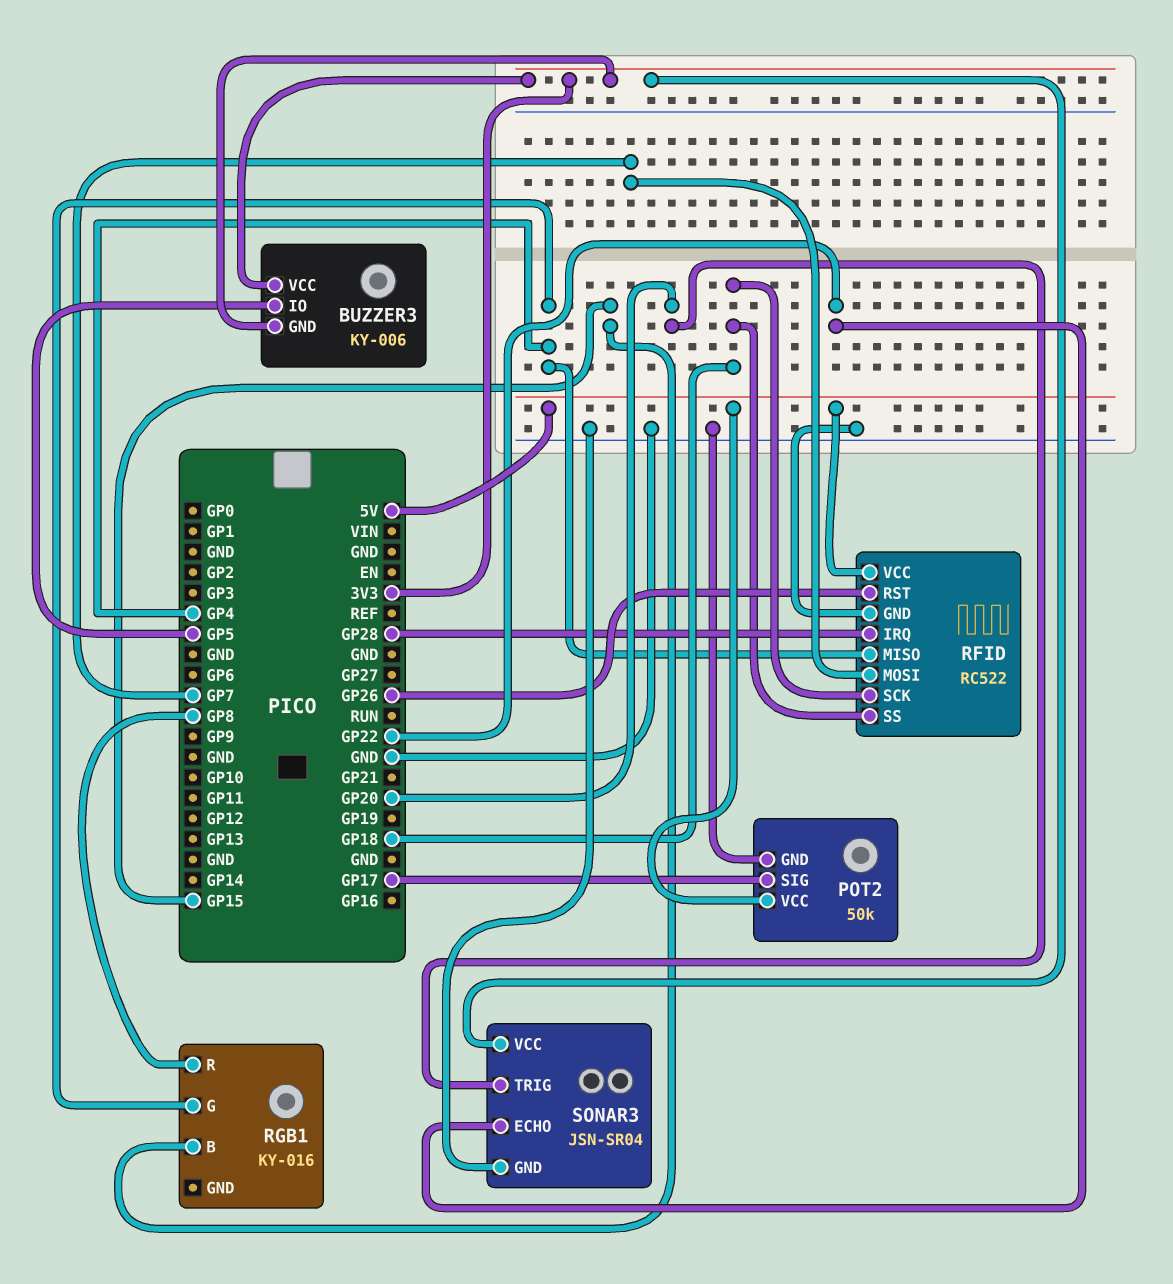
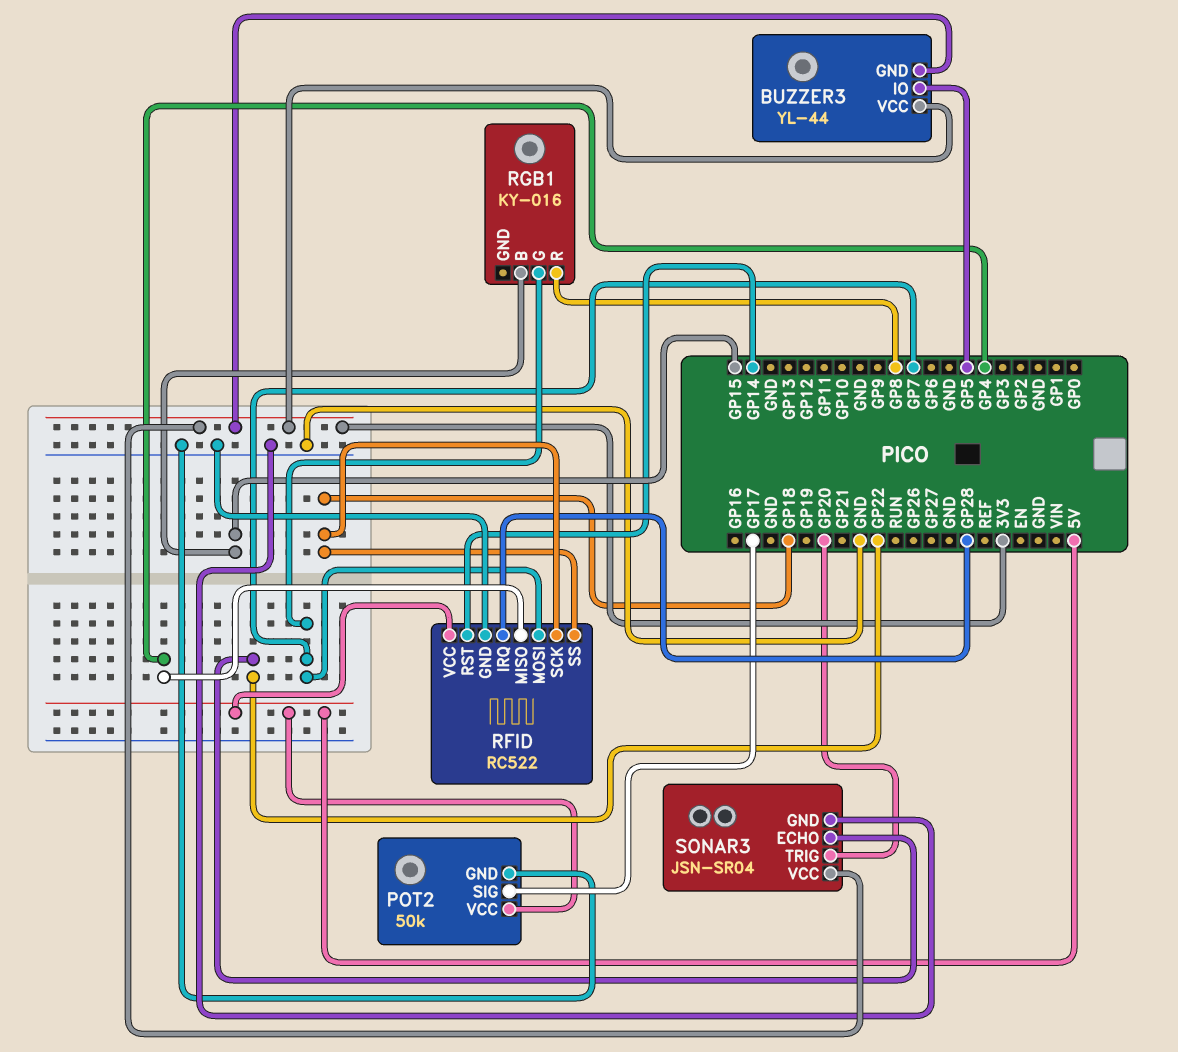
BUZZER3: KY-006 -> YL-44
RFID pin RST: GP26 -> GP14
RGB1 pin G: GP4 -> GP7

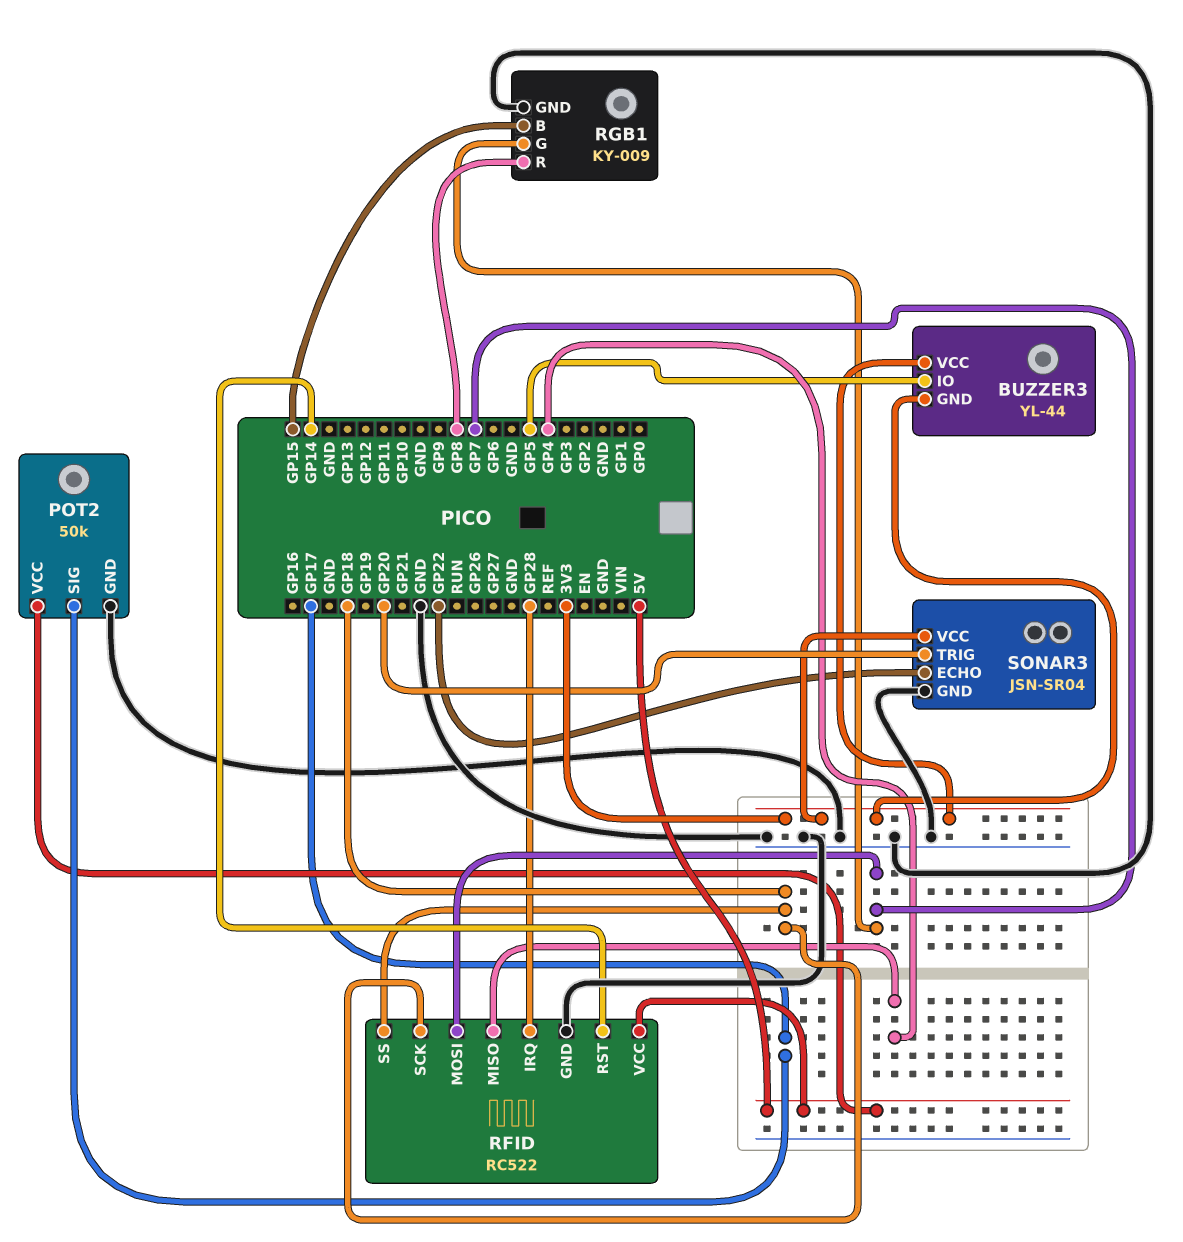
RGB1: KY-016 -> KY-009
RGB1 pin GND: none -> GND

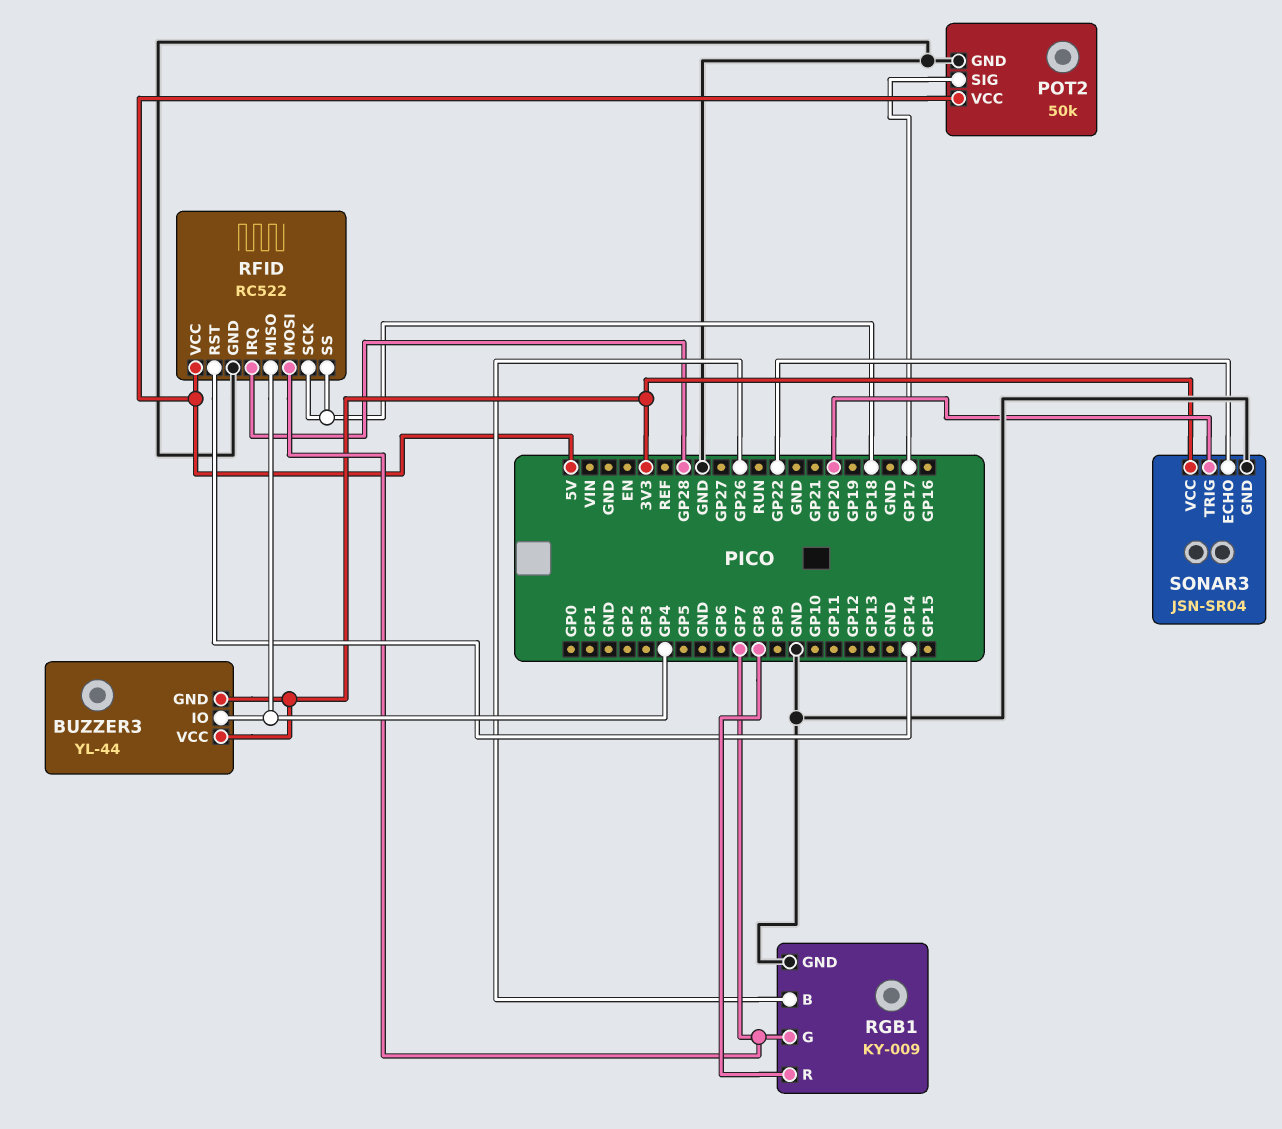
BUZZER3 pin IO: GP5 -> GP4
RGB1 pin B: GP15 -> GP26

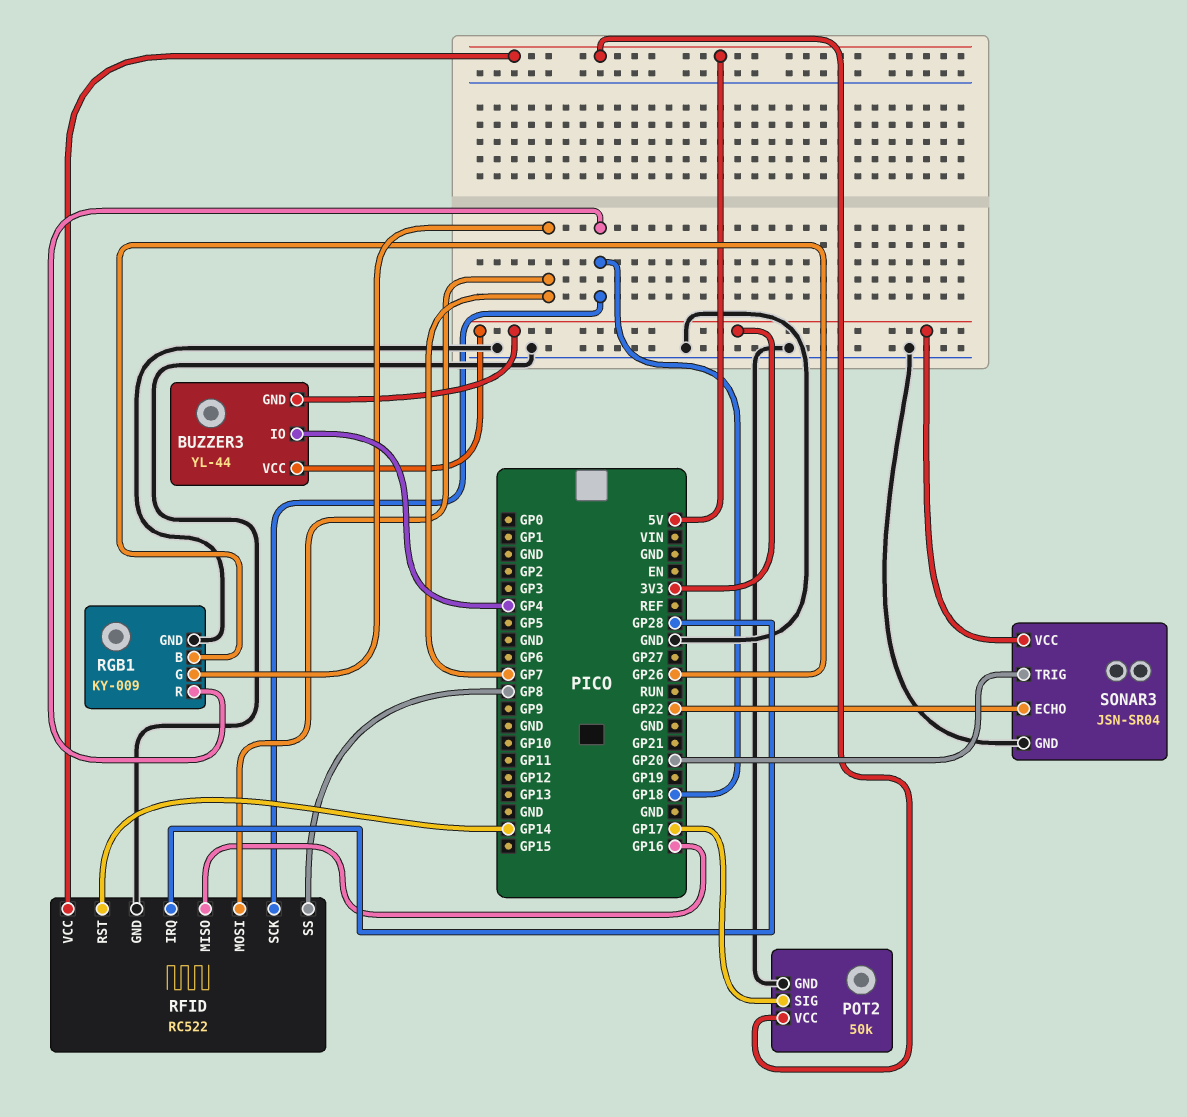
RFID pin MISO: GP4 -> GP16
RFID pin SS: GP18 -> GP8
RGB1 pin R: GP8 -> GP18

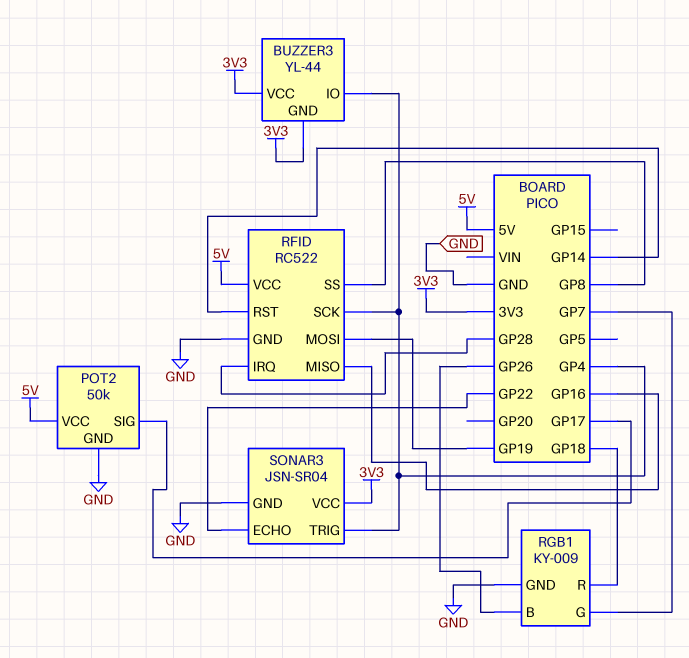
RFID pin MOSI: GP7 -> GP19
RFID pin SCK: GP18 -> GP4
SONAR3 pin TRIG: GP20 -> GP4

